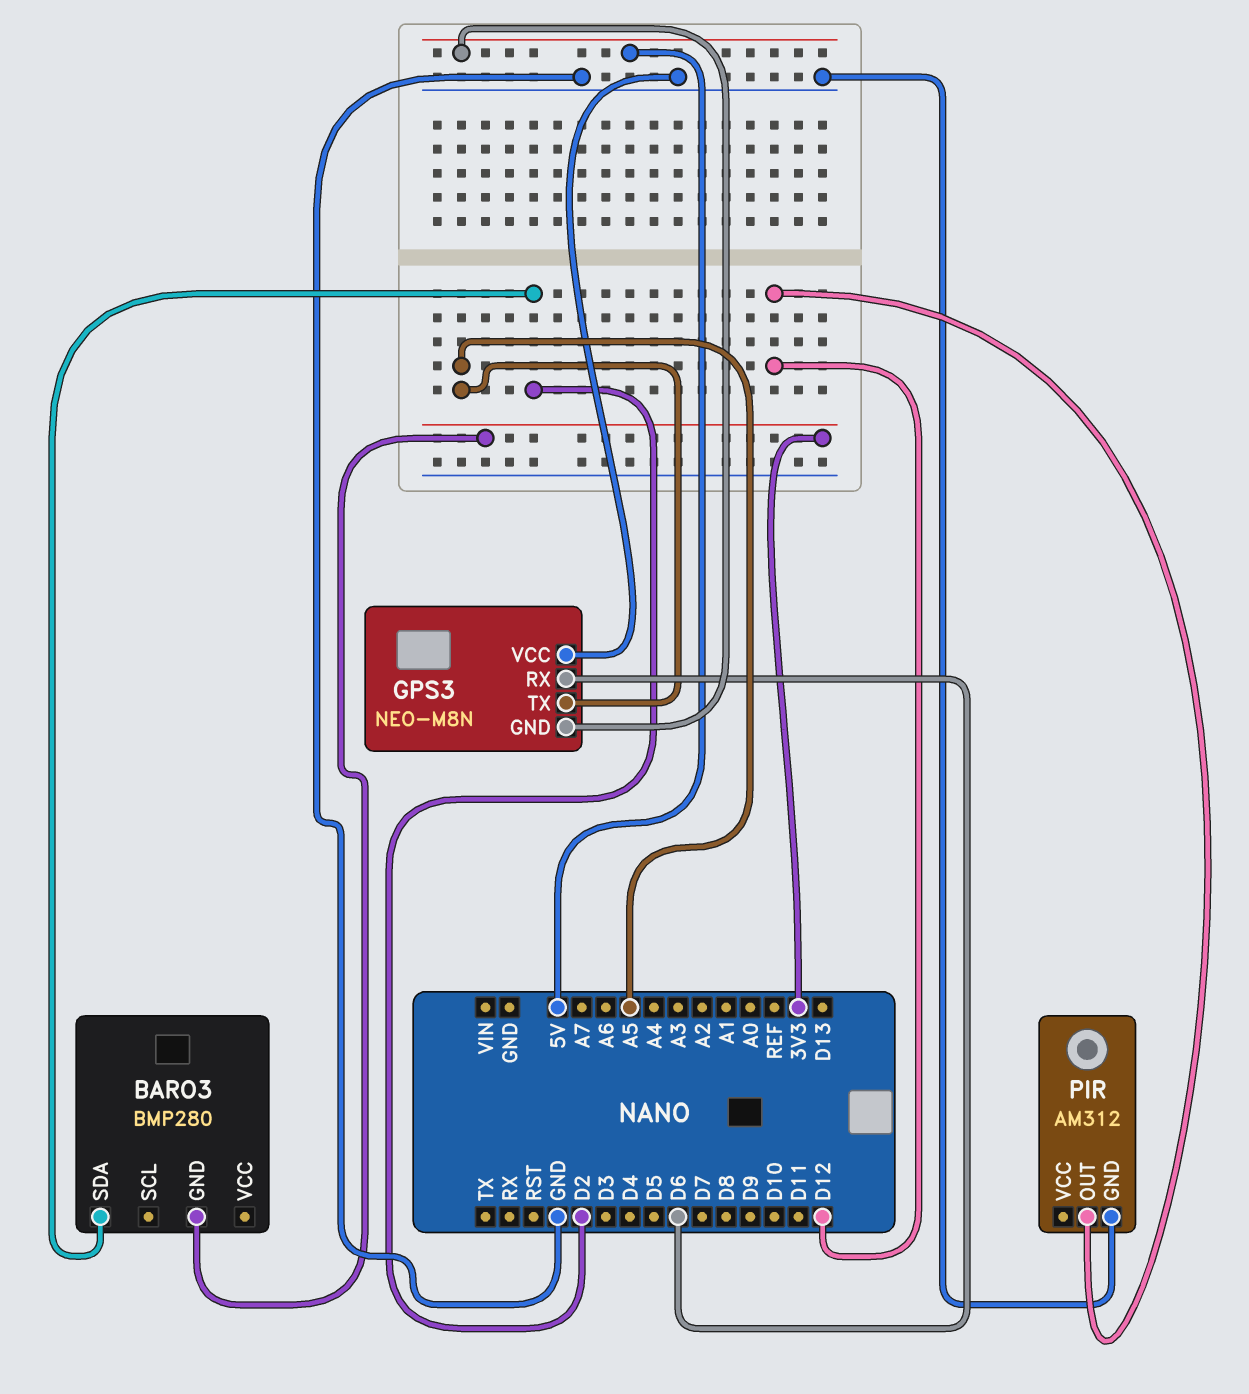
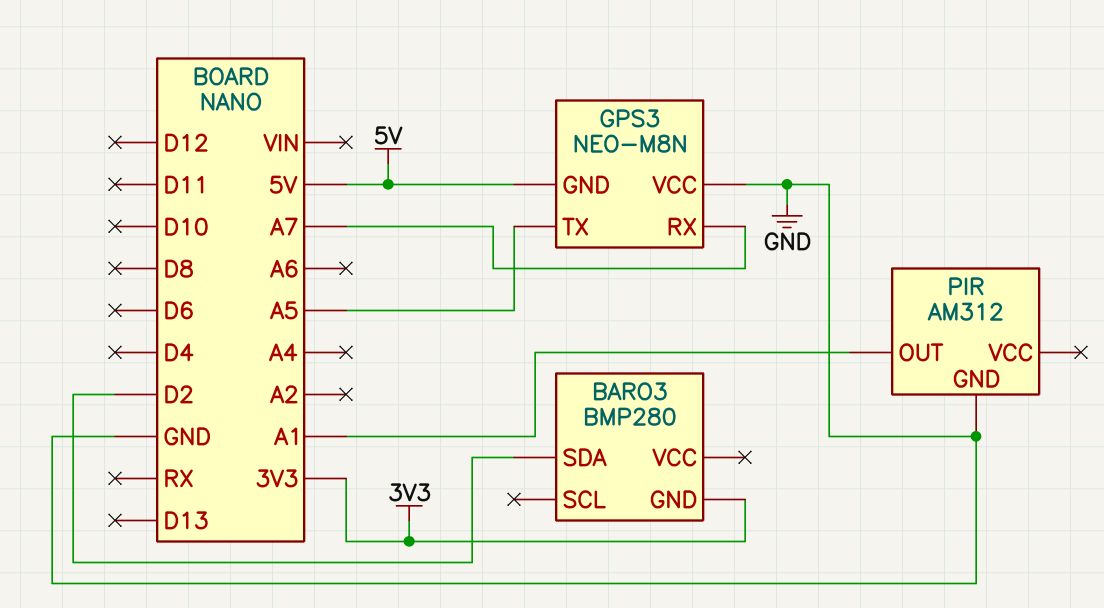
GPS3 pin RX: D6 -> A7
PIR pin OUT: D12 -> A1

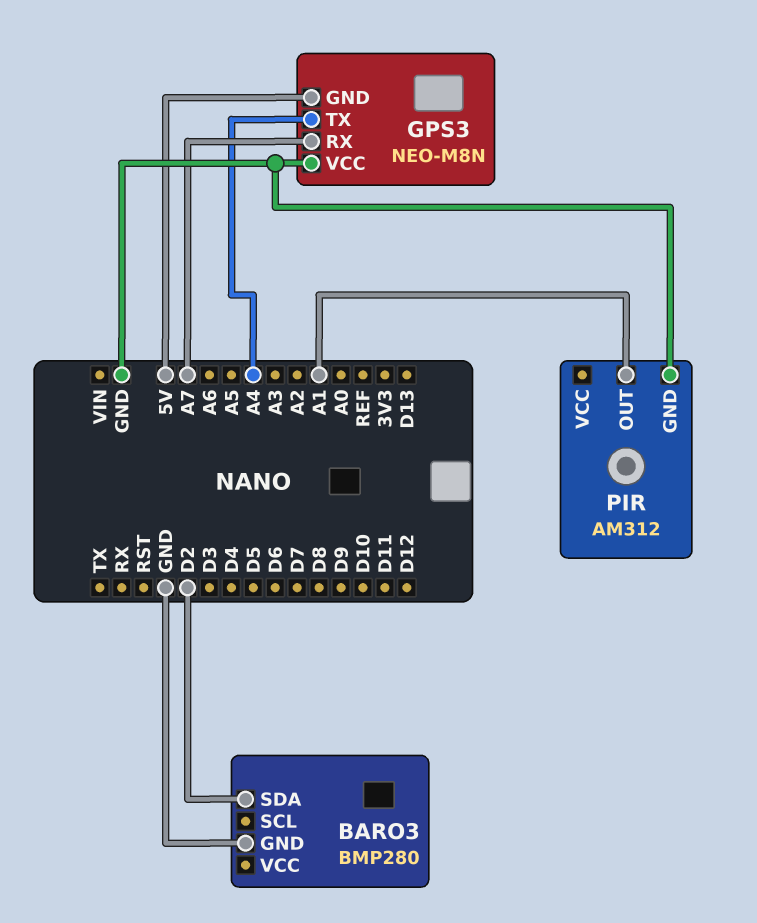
BARO3 pin GND: 3V3 -> GND
GPS3 pin TX: A5 -> A4

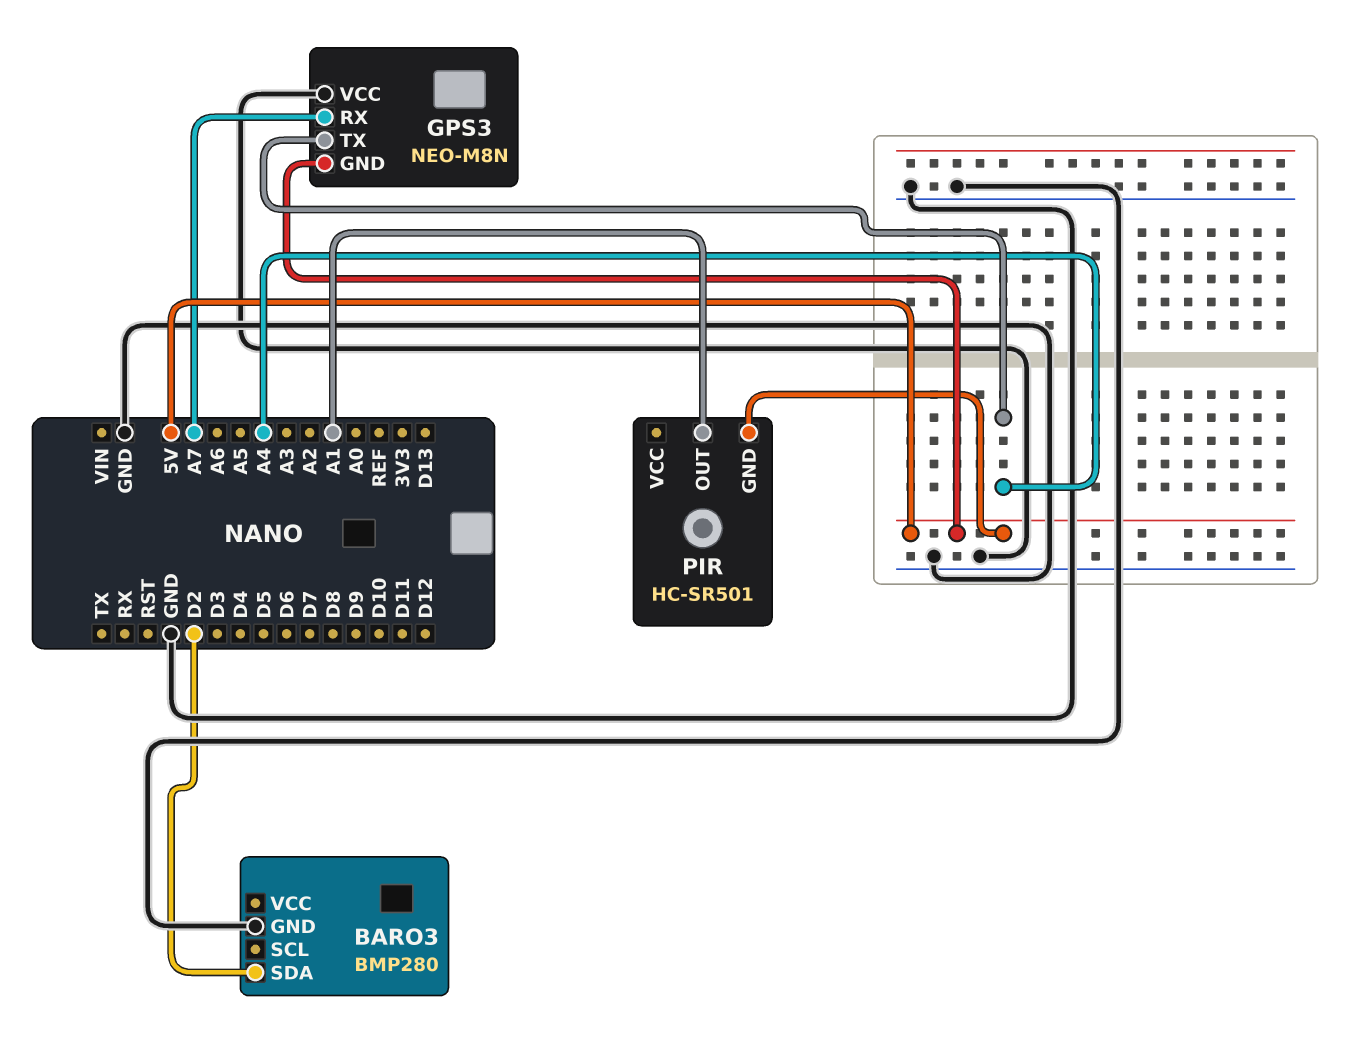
PIR: AM312 -> HC-SR501
PIR pin GND: GND -> 5V

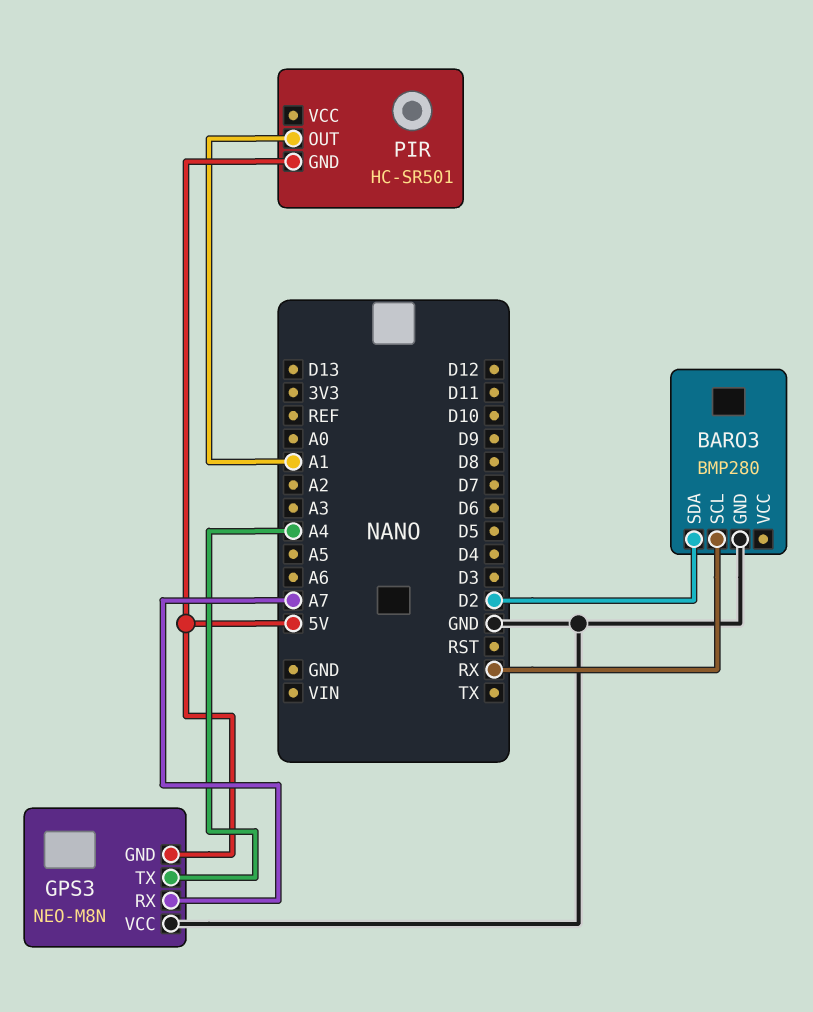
BARO3 pin SCL: none -> RX

